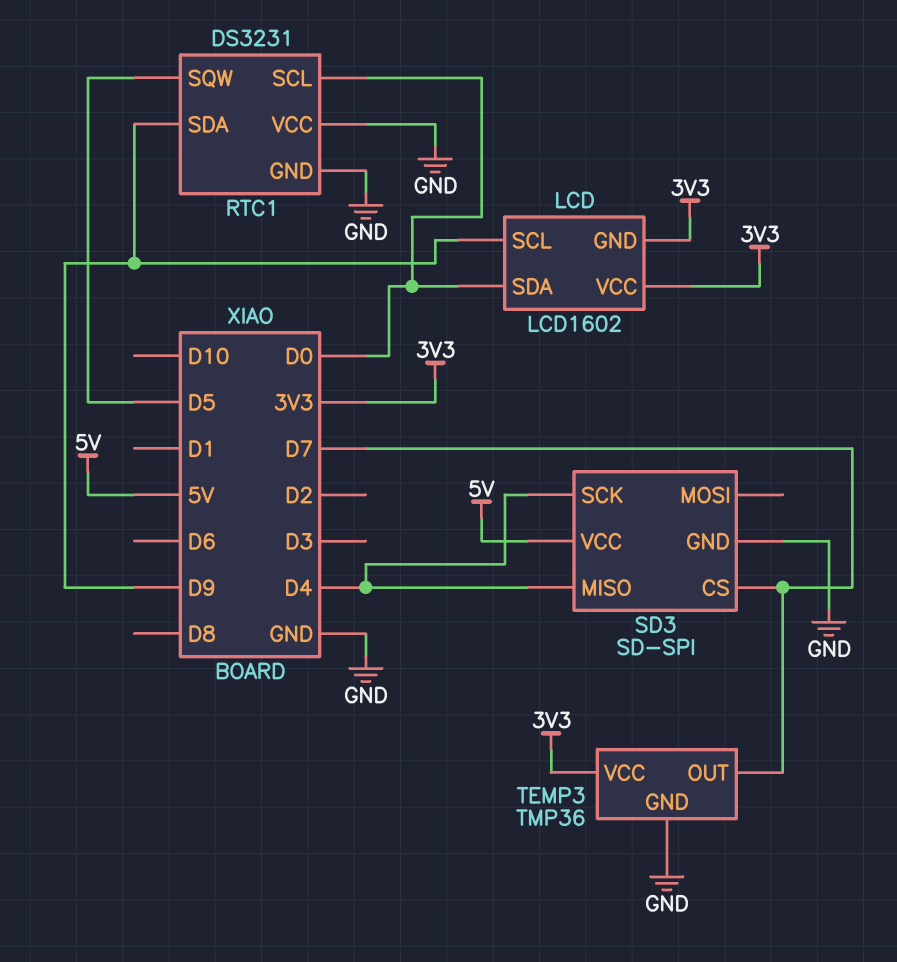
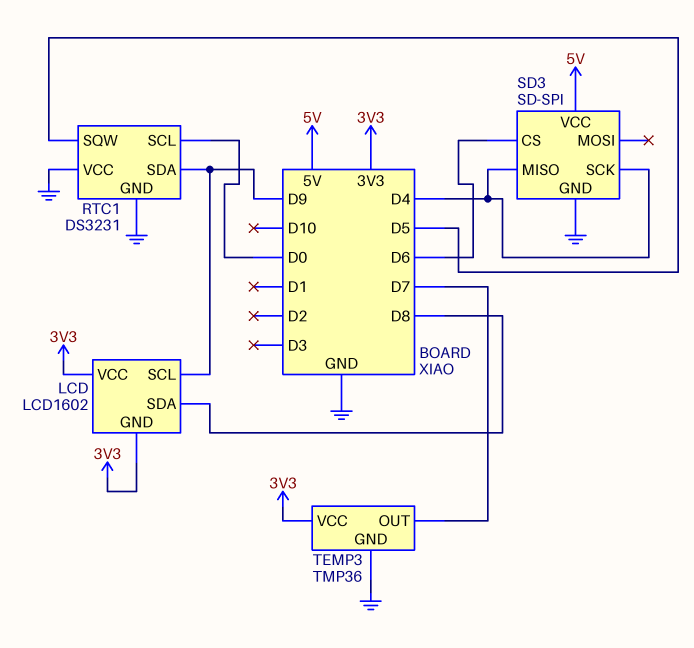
LCD pin SDA: D0 -> D8
SD3 pin CS: D7 -> D6

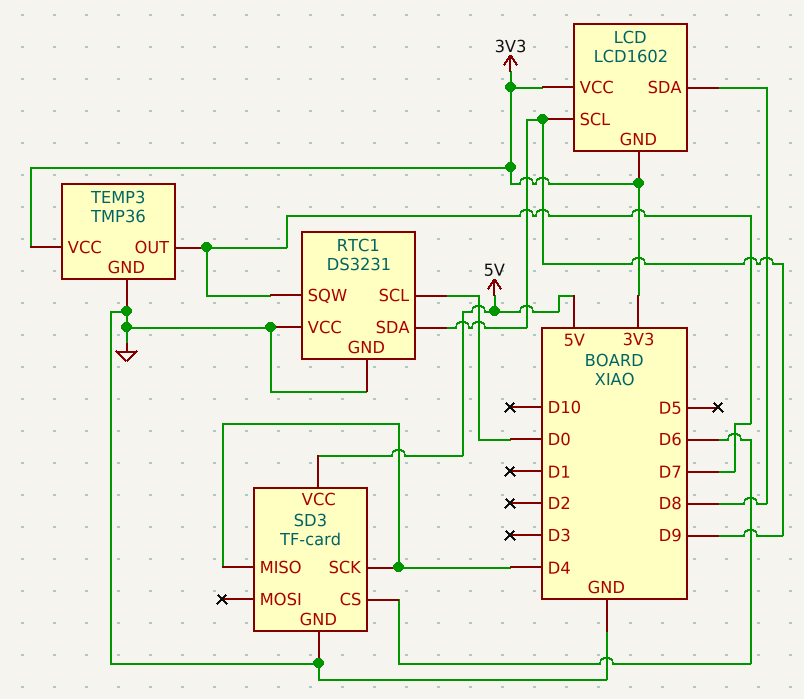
RTC1 pin SQW: D5 -> D7
SD3: SD-SPI -> TF-card

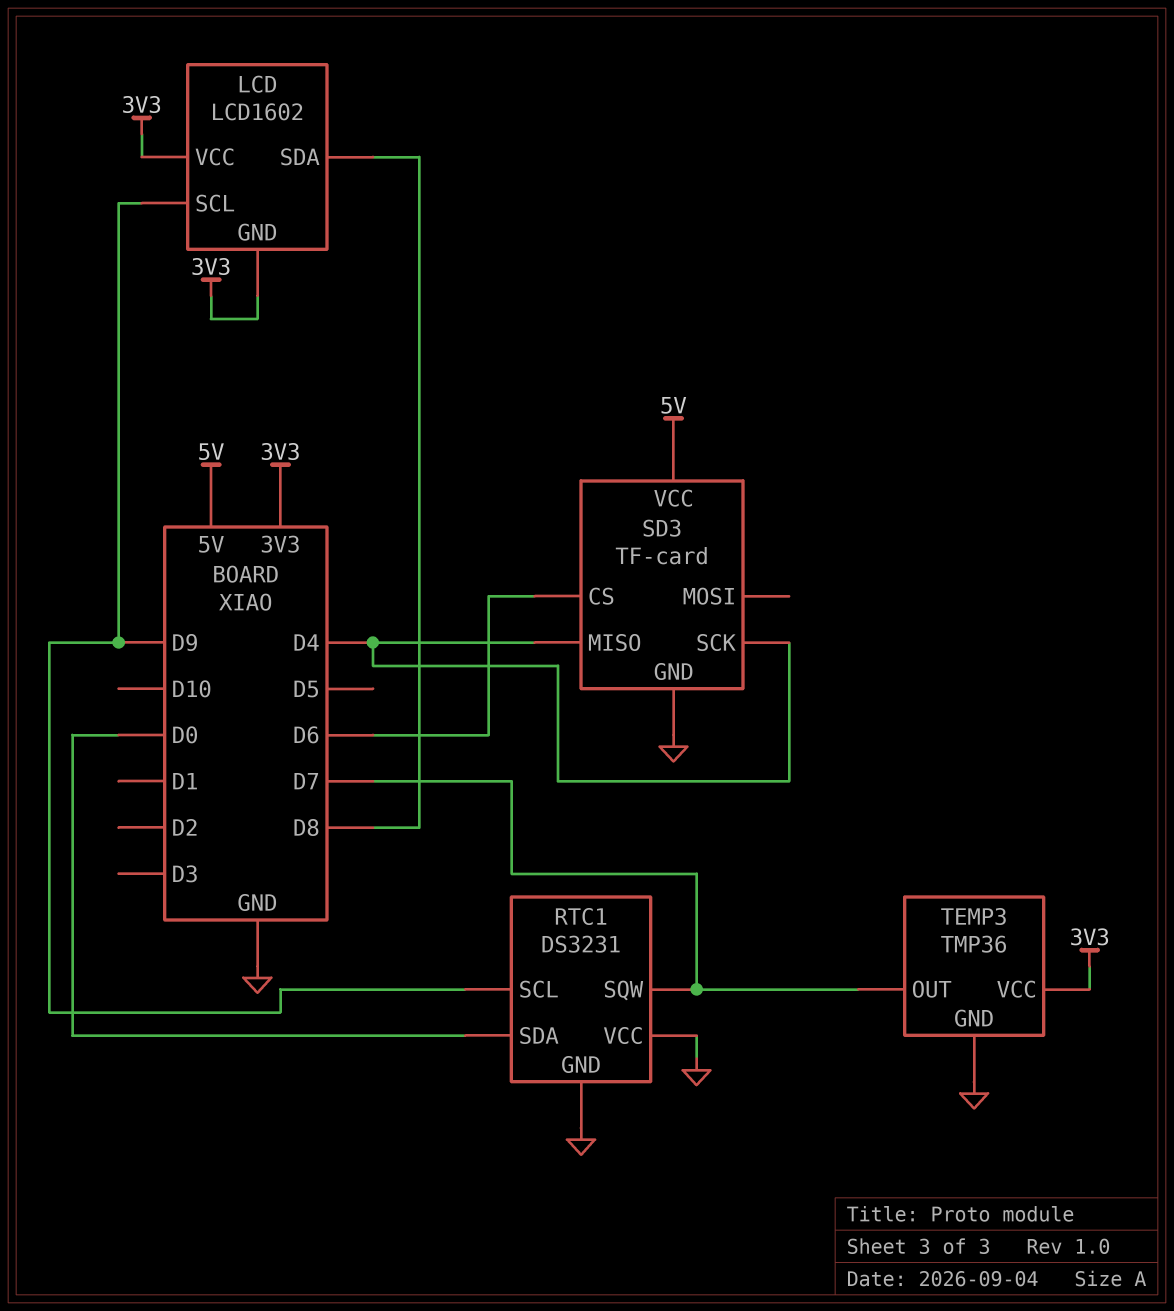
RTC1 pin SCL: D0 -> D9
RTC1 pin SDA: D9 -> D0

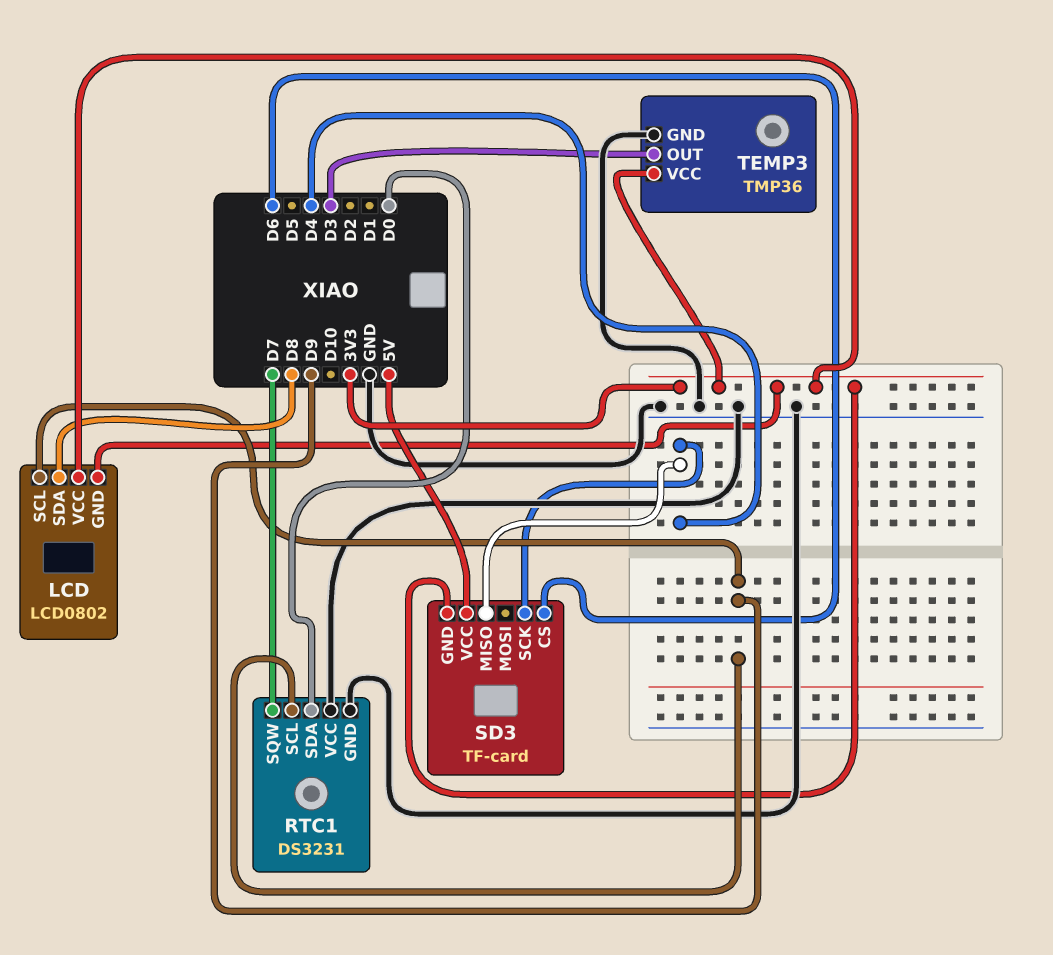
LCD: LCD1602 -> LCD0802
SD3 pin GND: GND -> 3V3
TEMP3 pin OUT: D7 -> D3

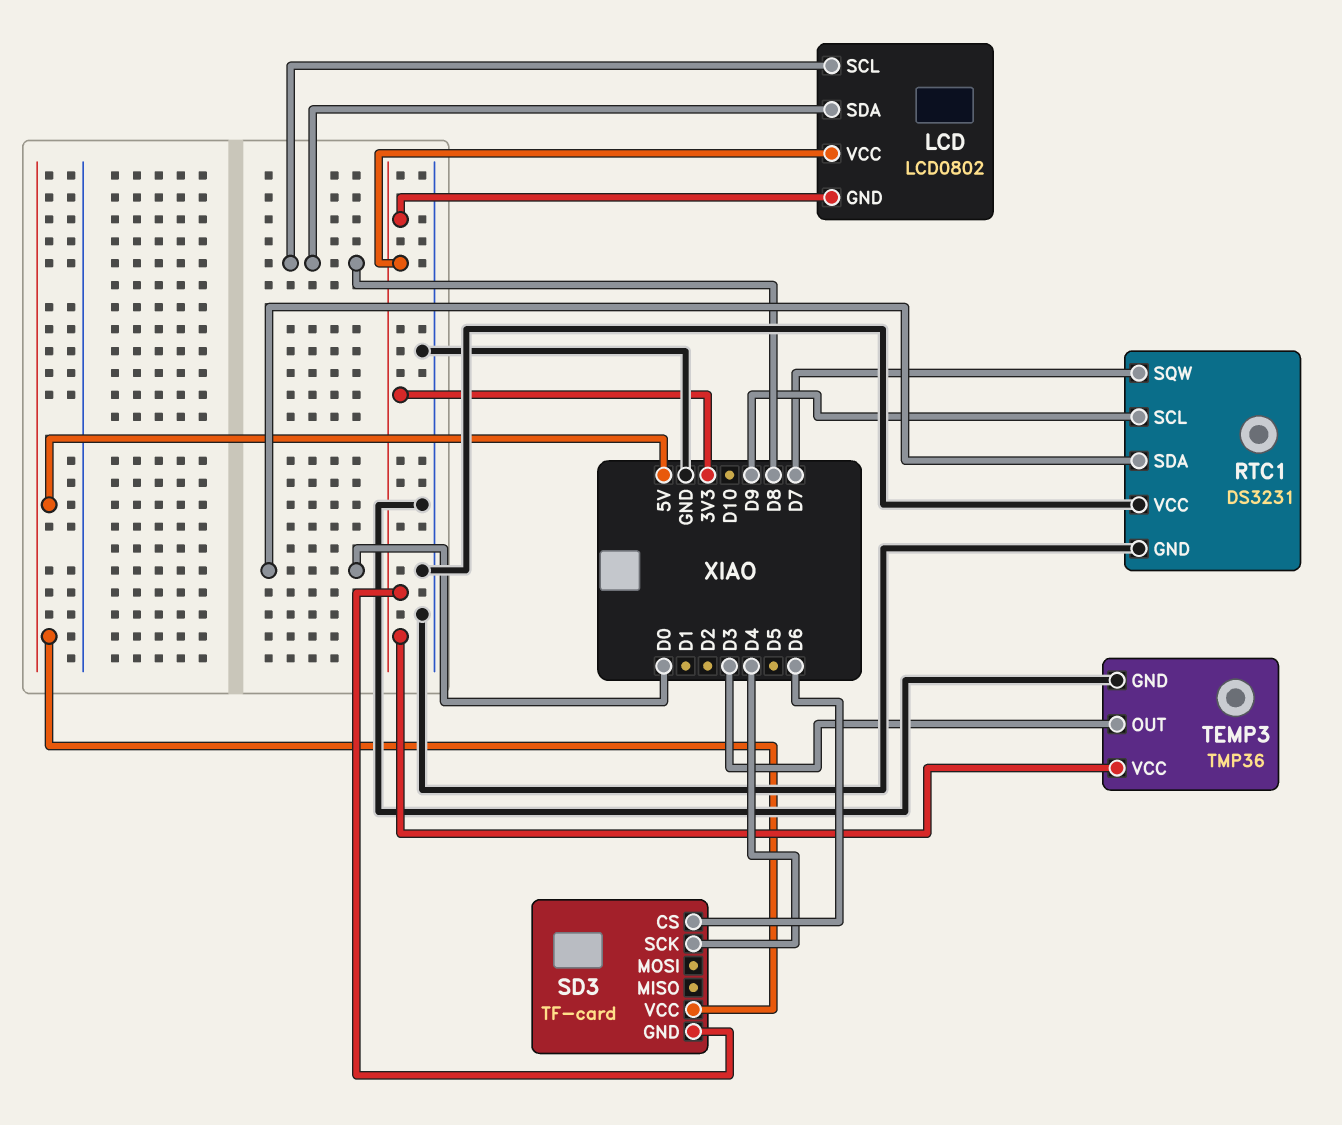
LCD pin SCL: D9 -> D8
SD3 pin MISO: D4 -> none

